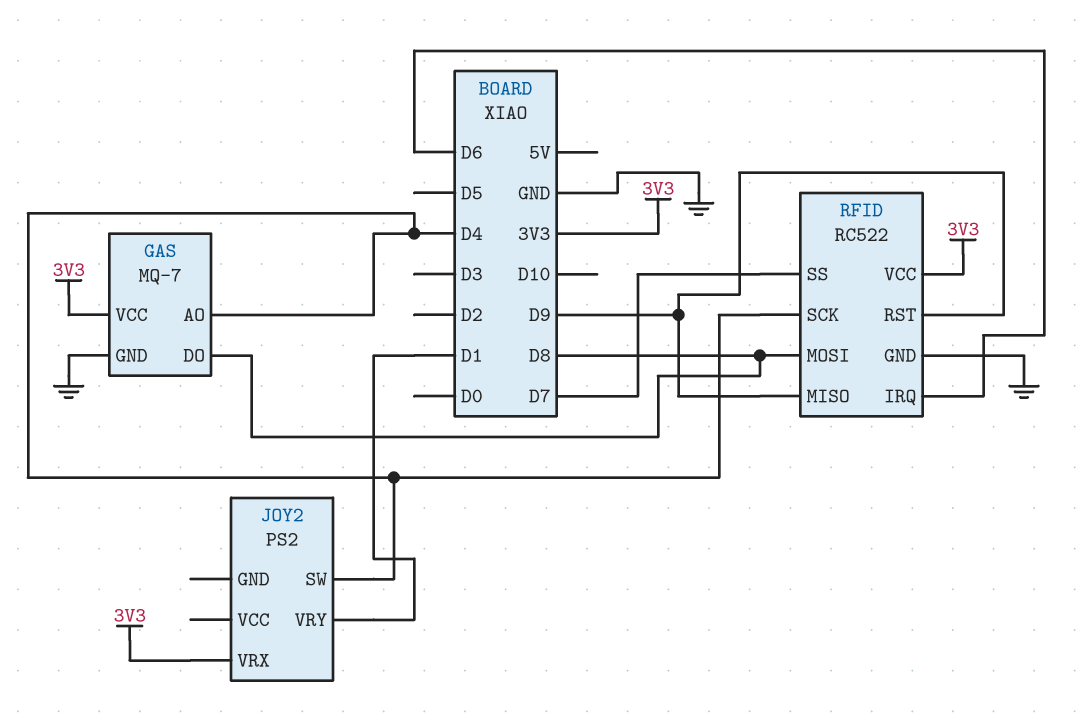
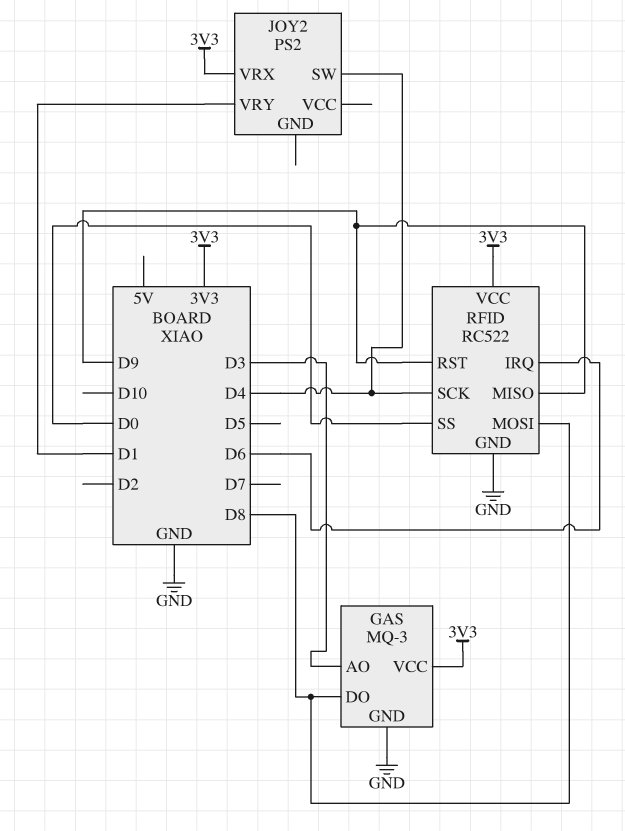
GAS: MQ-7 -> MQ-3
GAS pin AO: D4 -> D3
RFID pin SS: D7 -> D0

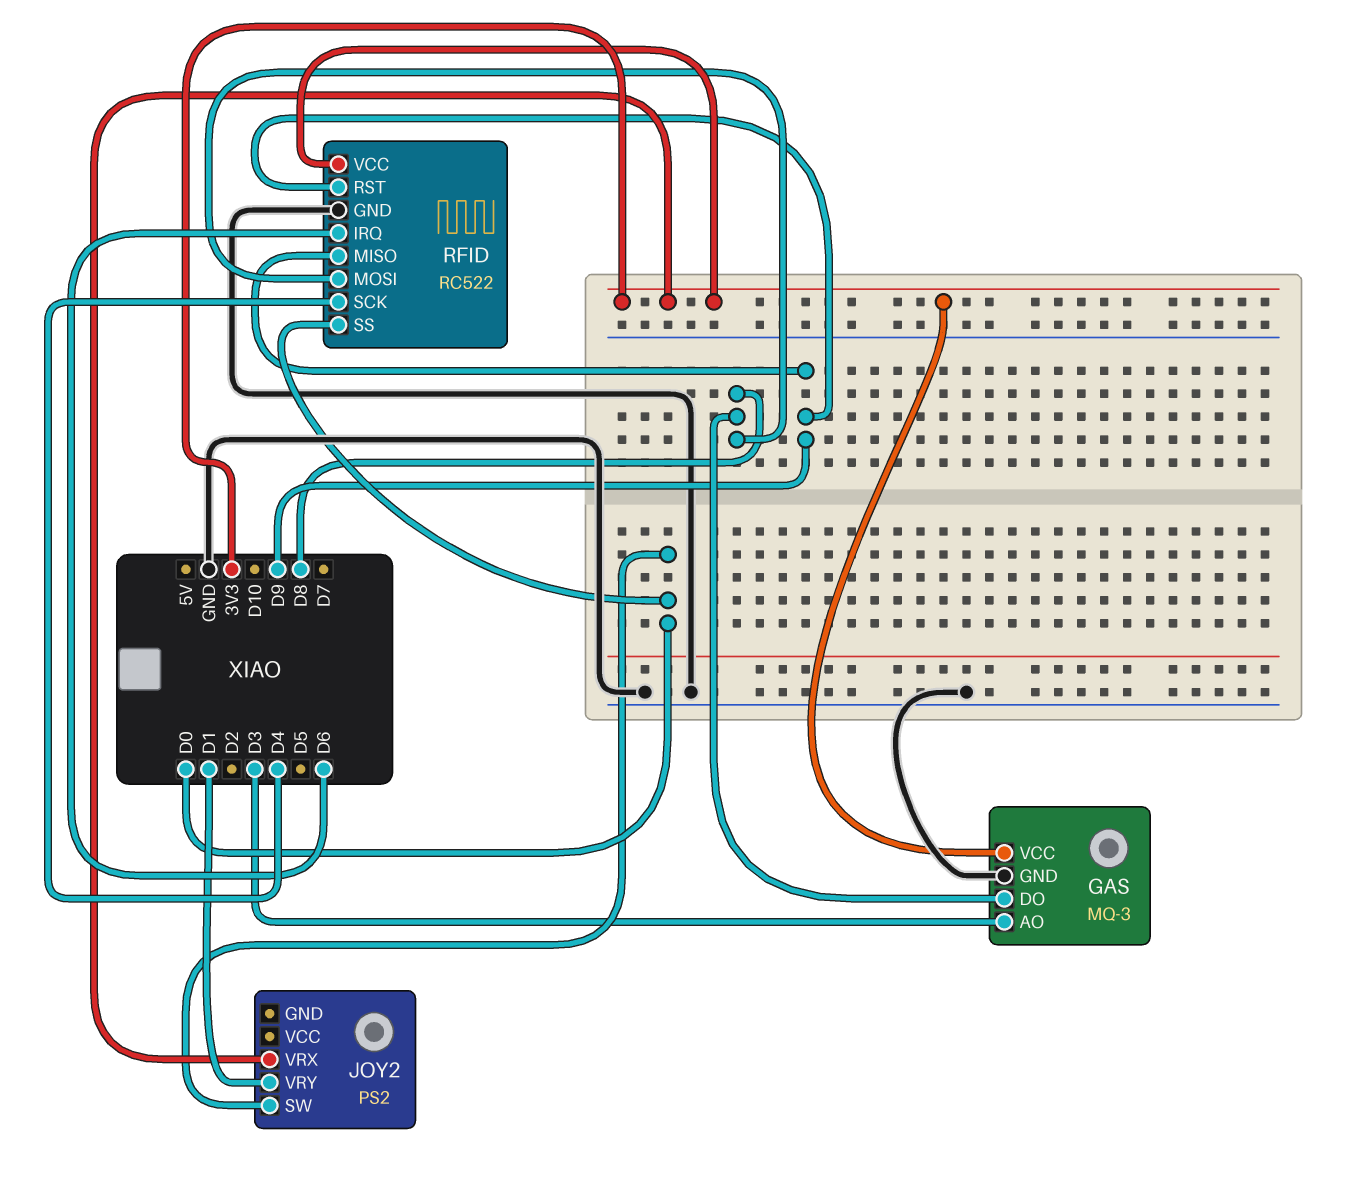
JOY2 pin SW: D4 -> D0

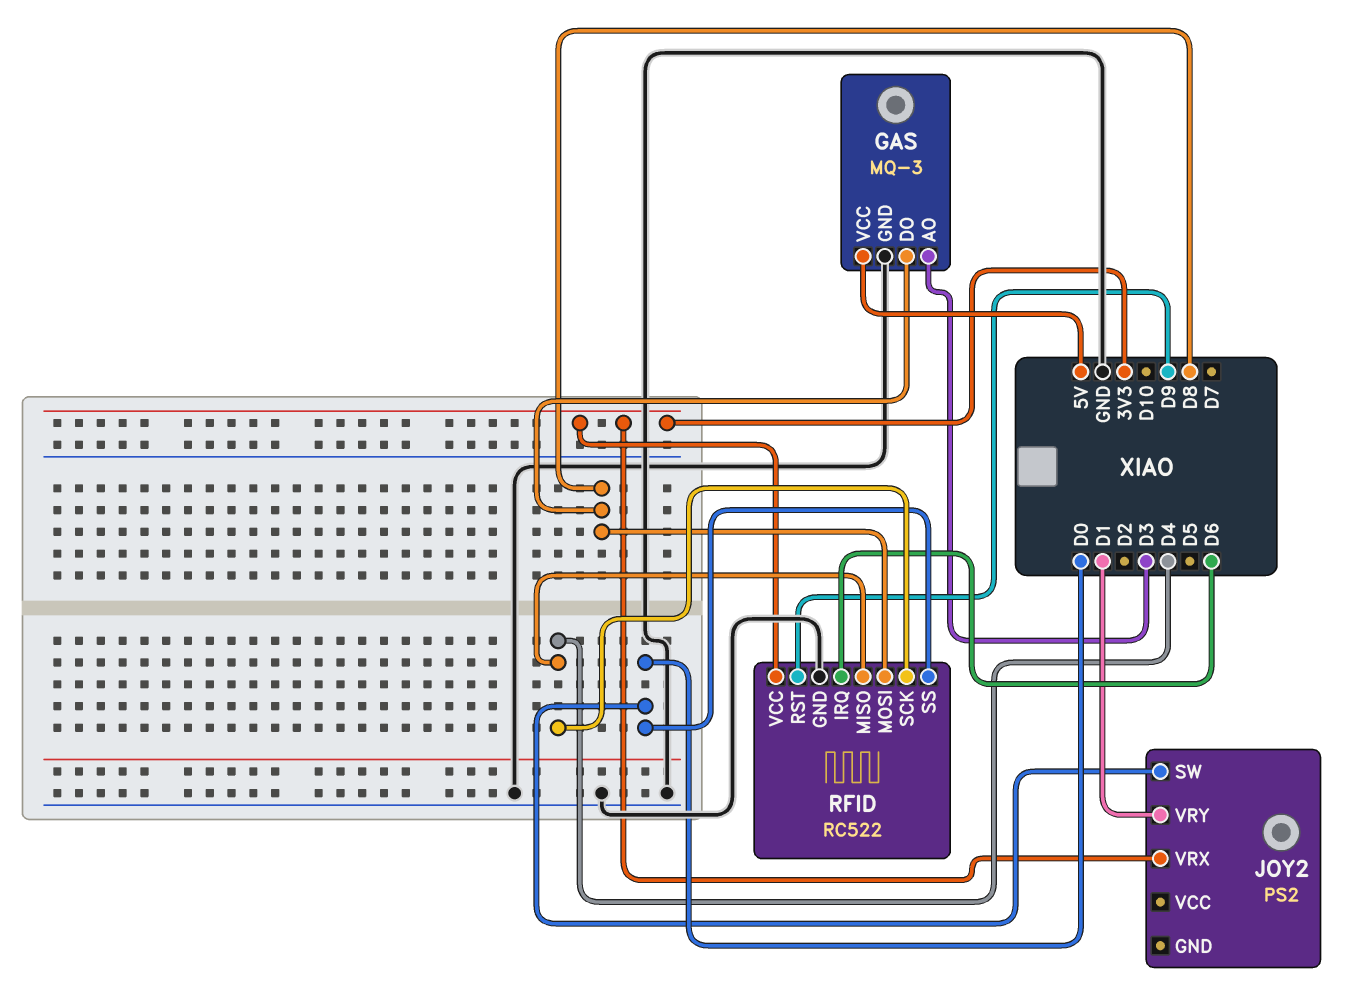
GAS pin VCC: 3V3 -> 5V
RFID pin MISO: D9 -> D4

